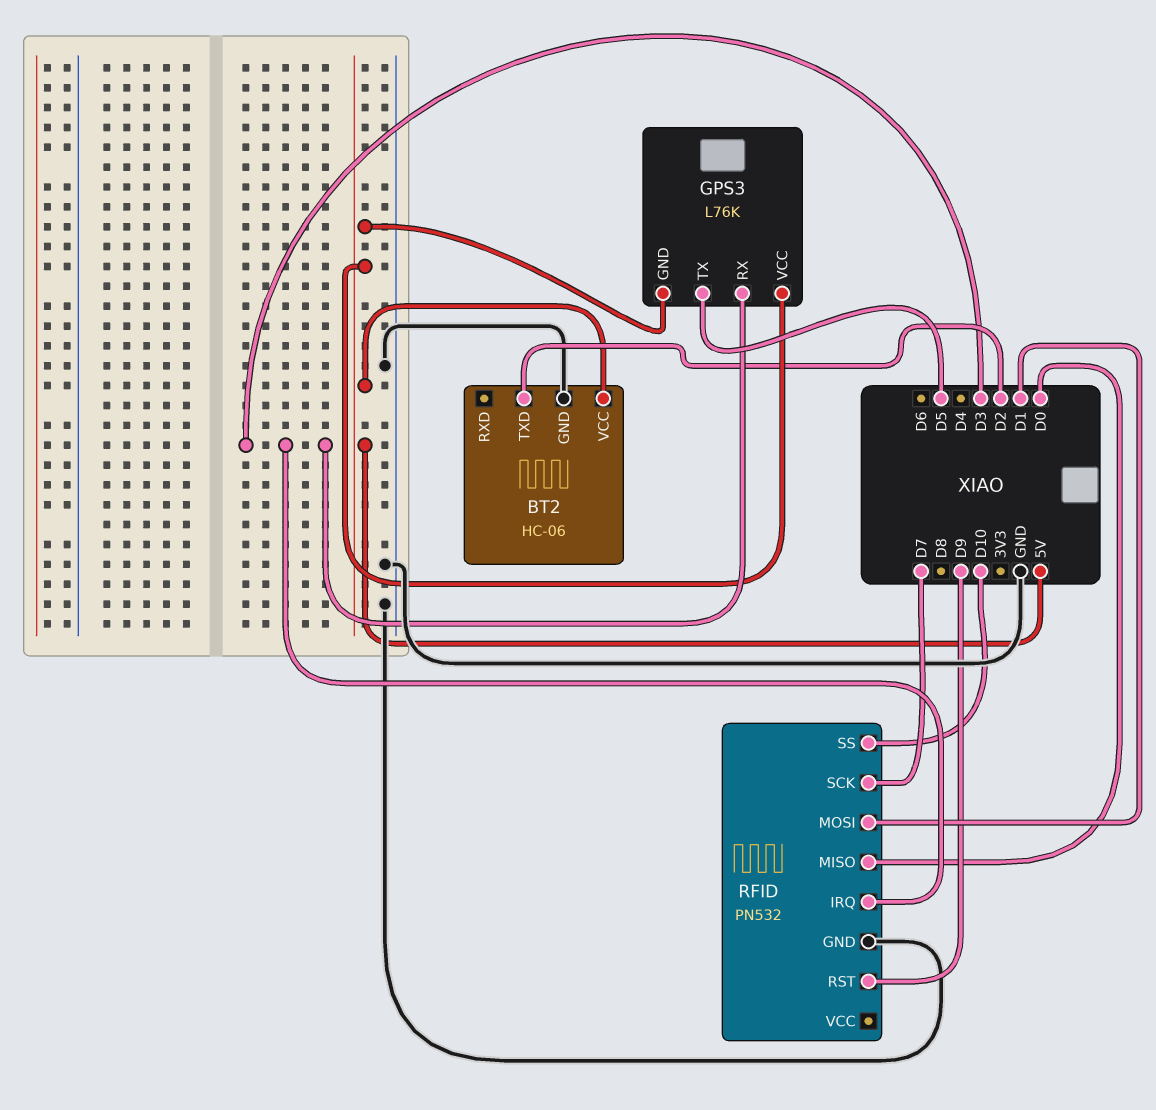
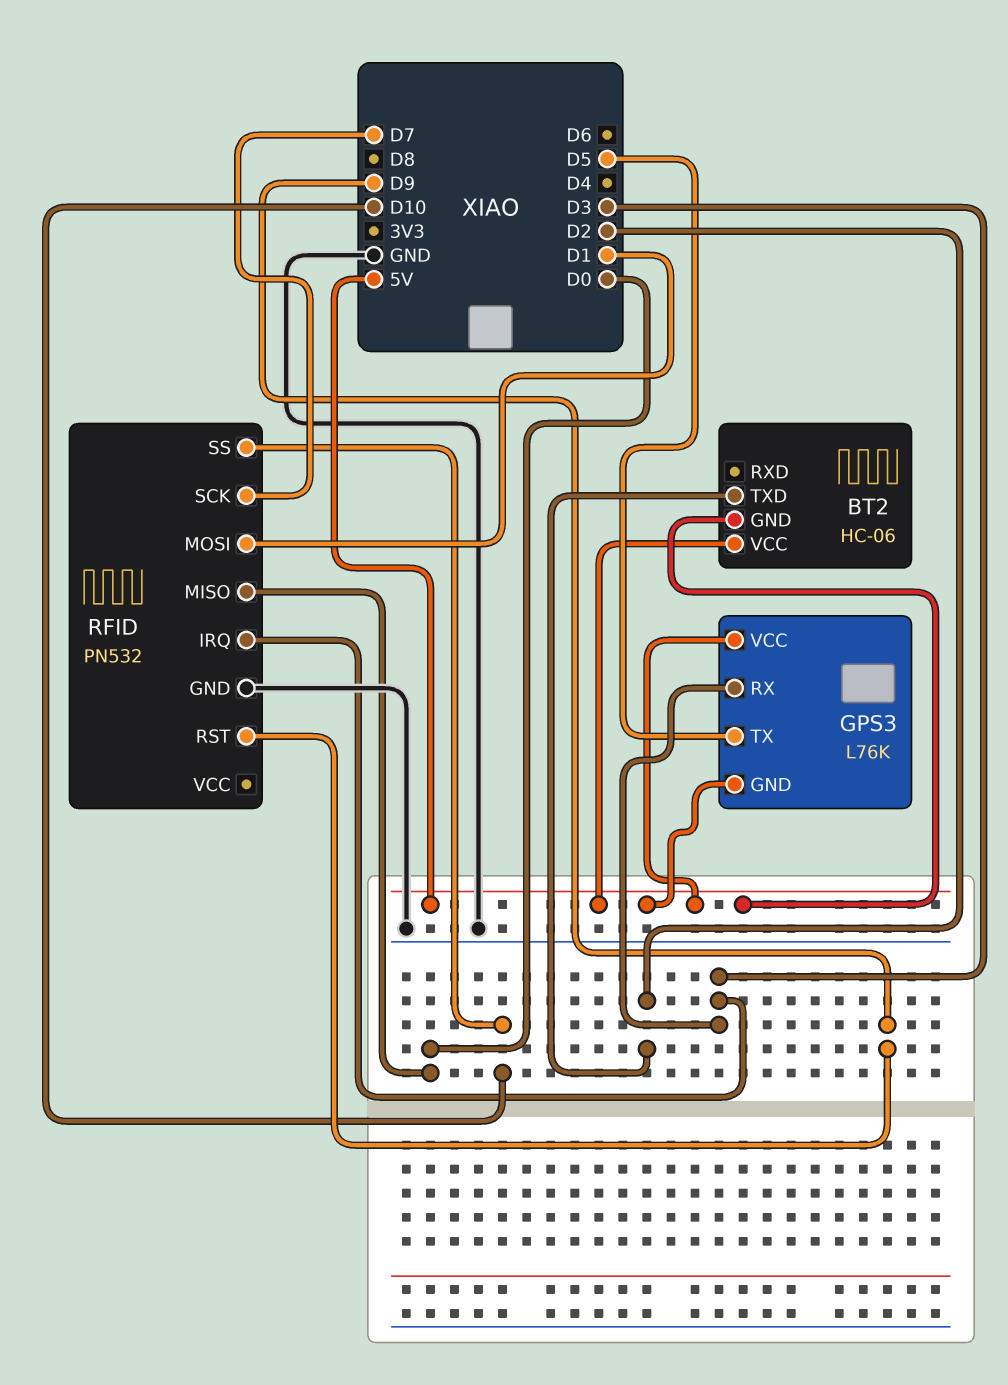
BT2 pin GND: GND -> 5V

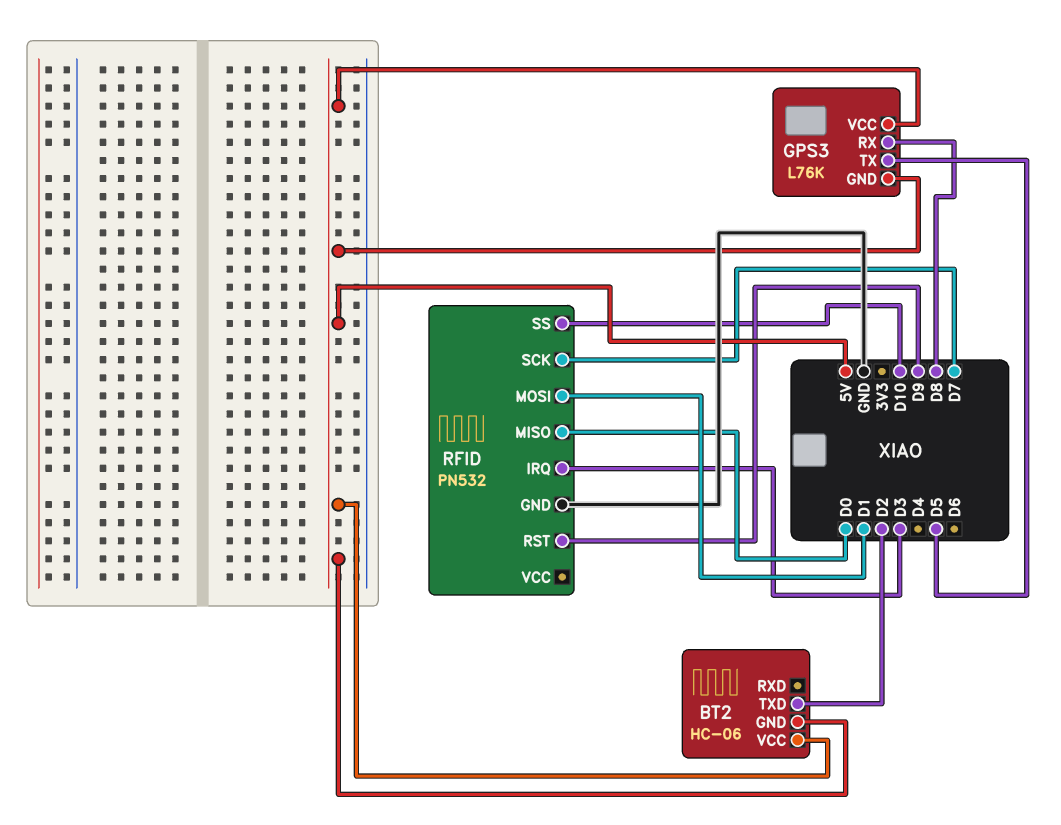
GPS3 pin RX: D3 -> D8

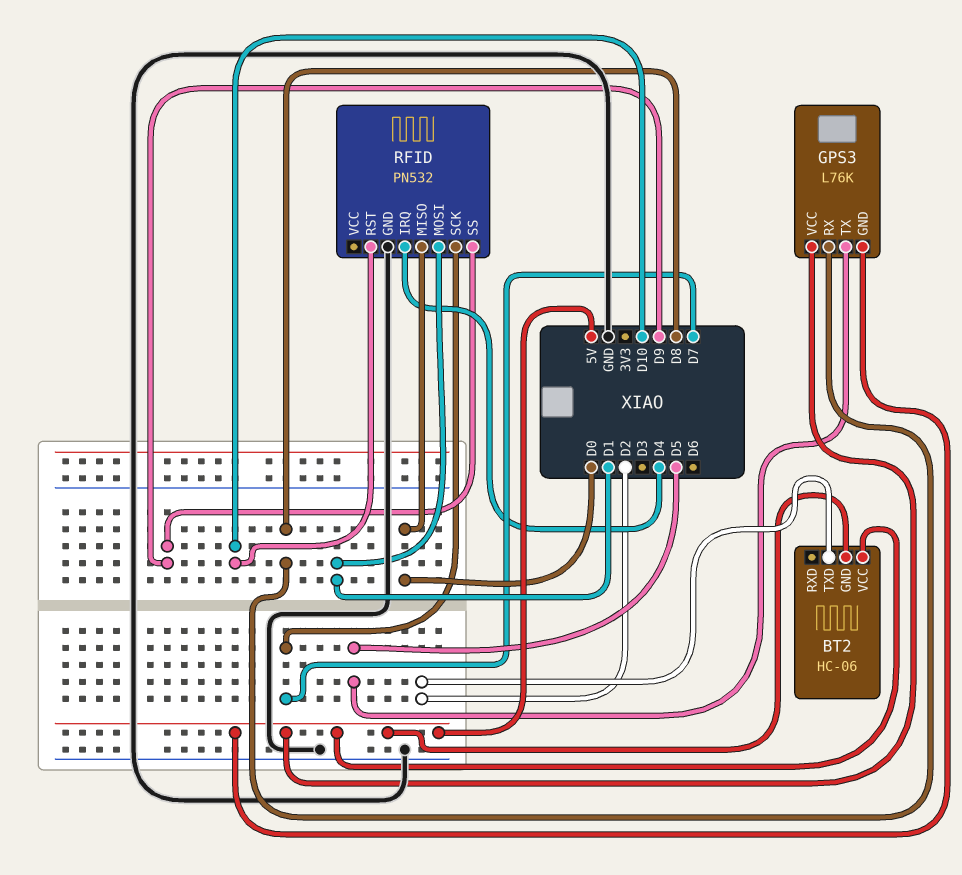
RFID pin IRQ: D3 -> D4
RFID pin RST: D9 -> D10
RFID pin SS: D10 -> D9

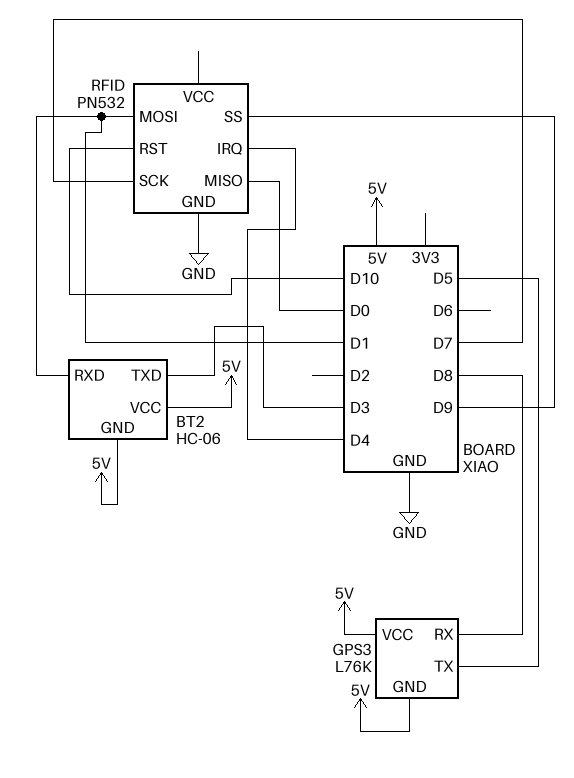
BT2 pin RXD: none -> D1
BT2 pin TXD: D2 -> D3

